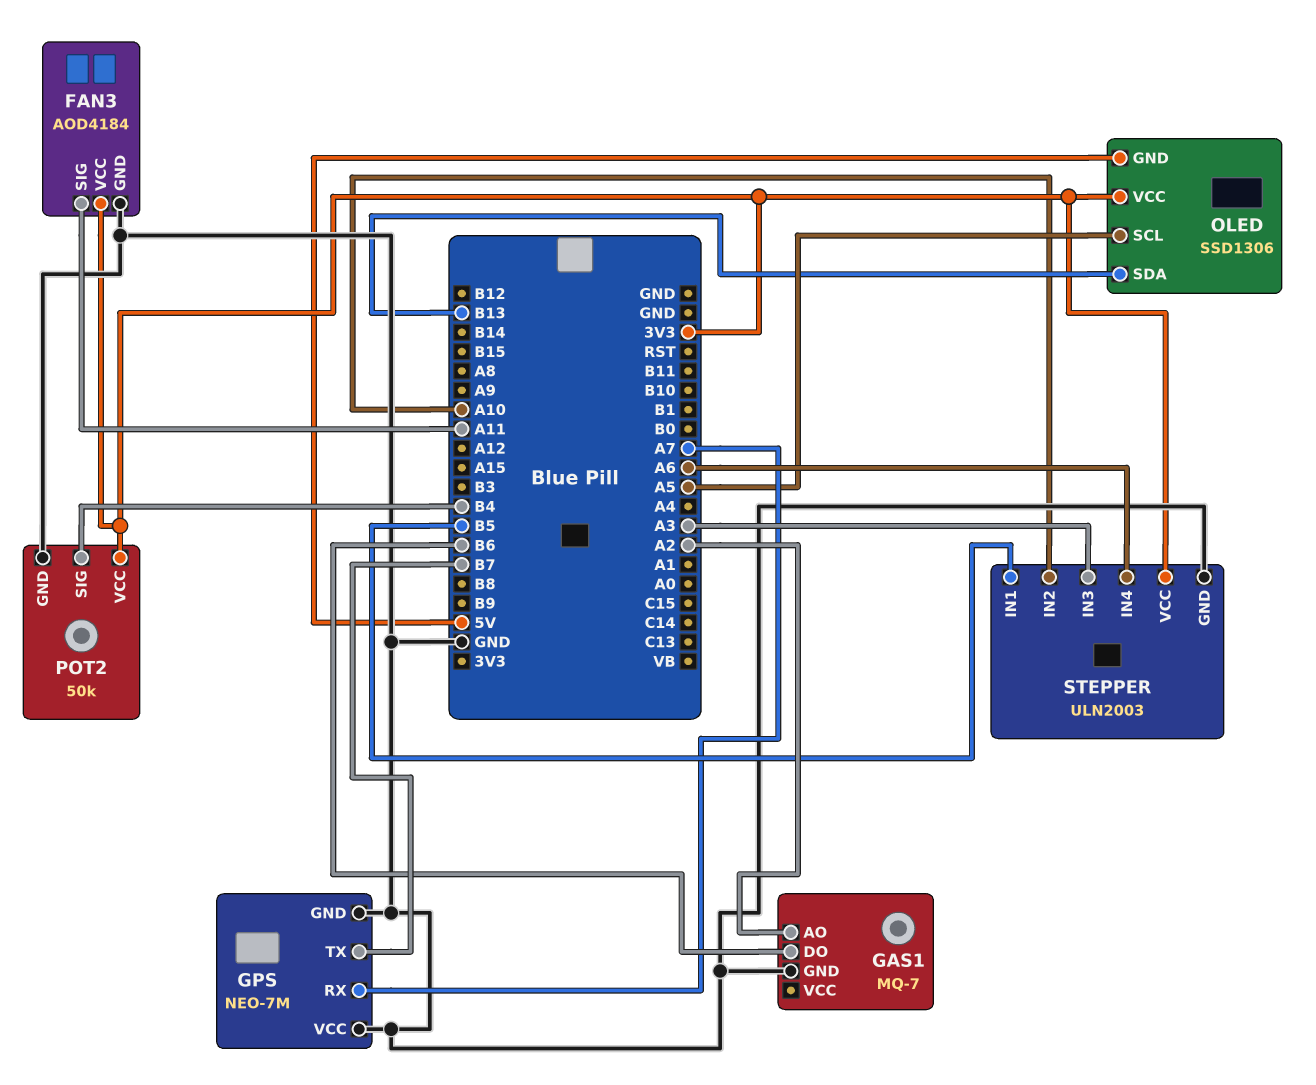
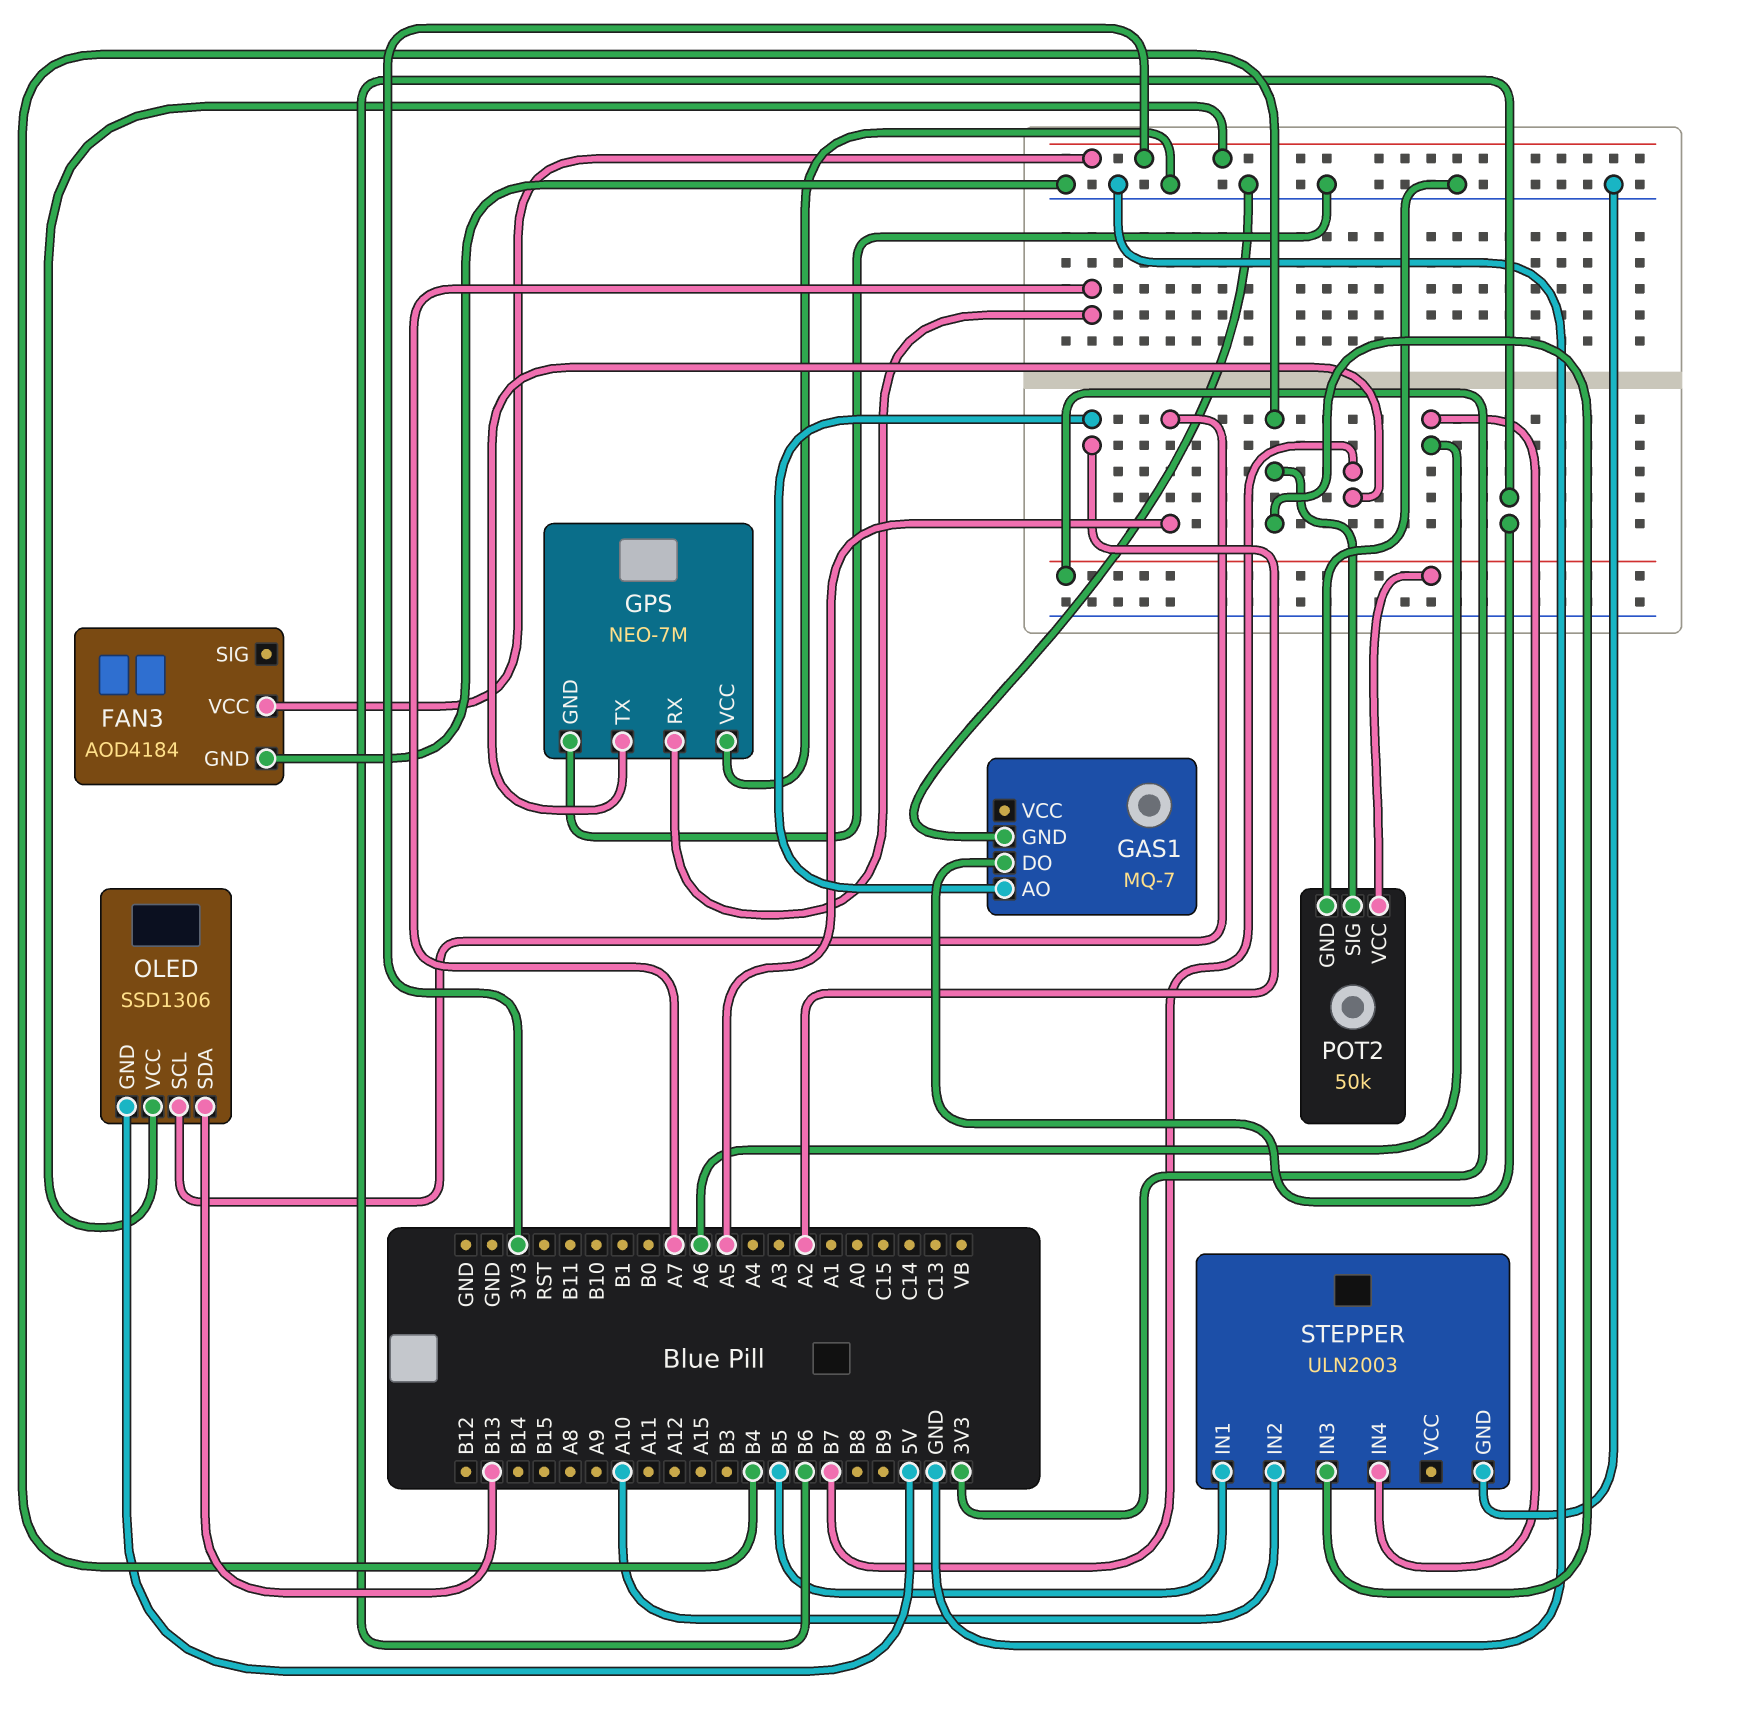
FAN3 pin SIG: A11 -> none
STEPPER pin IN3: A3 -> B4
STEPPER pin VCC: 3V3 -> none

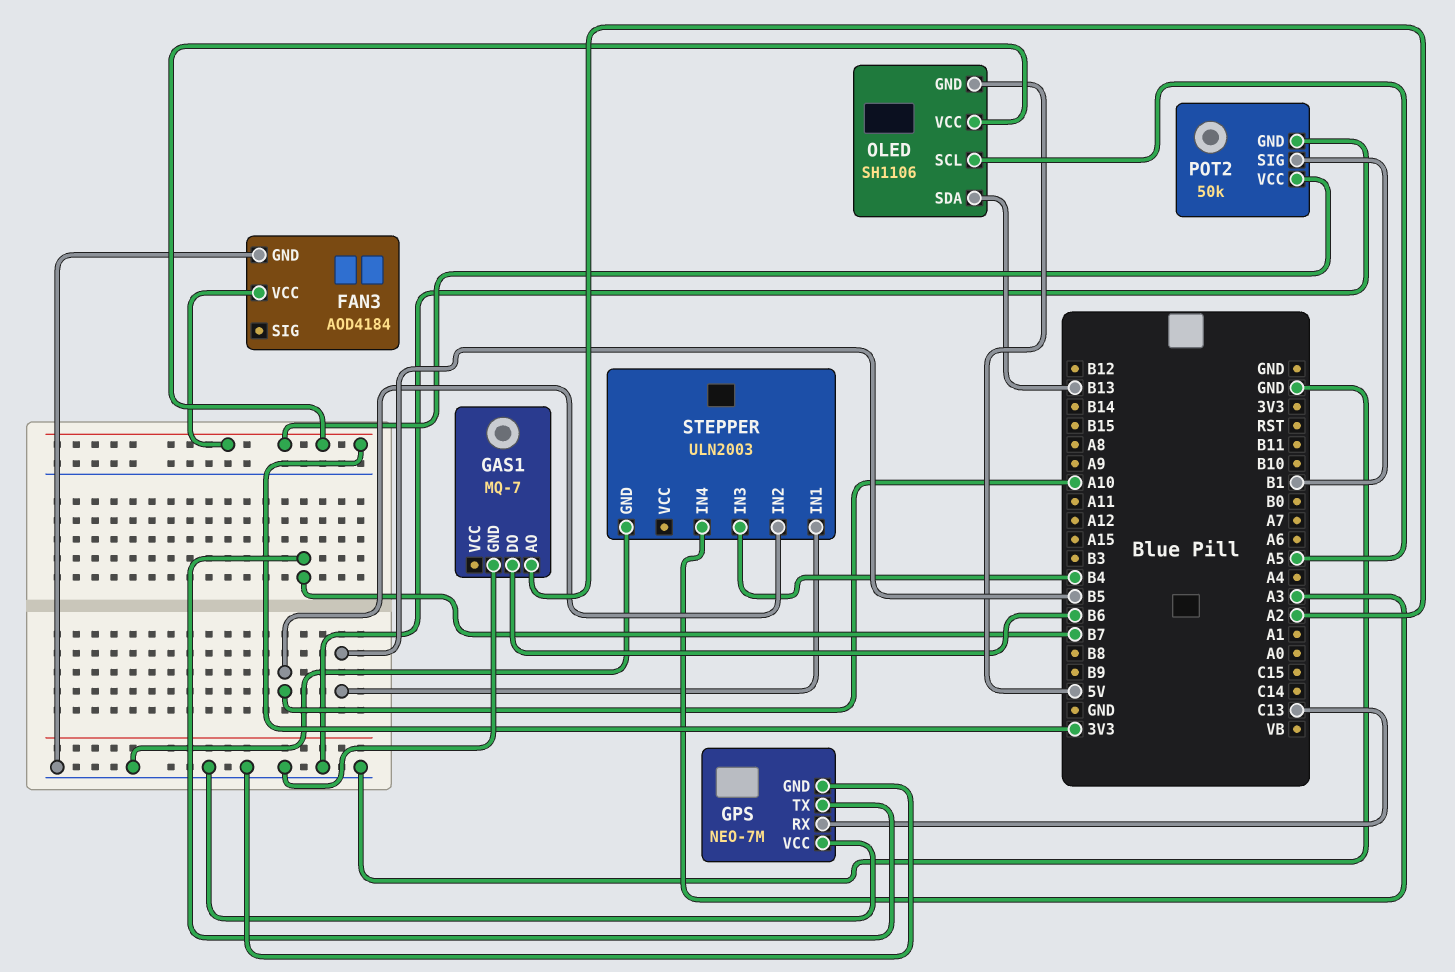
GPS pin RX: A7 -> C13
OLED: SSD1306 -> SH1106
POT2 pin SIG: B4 -> B1
STEPPER pin IN4: A6 -> A3

